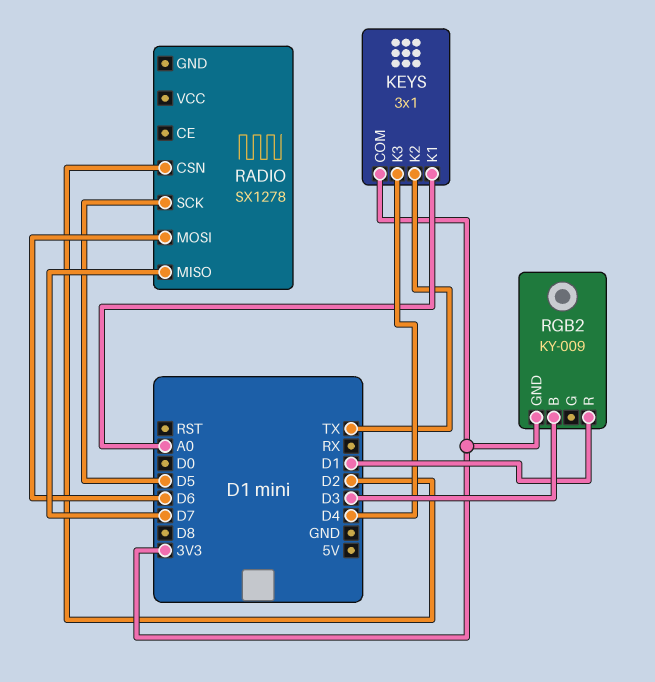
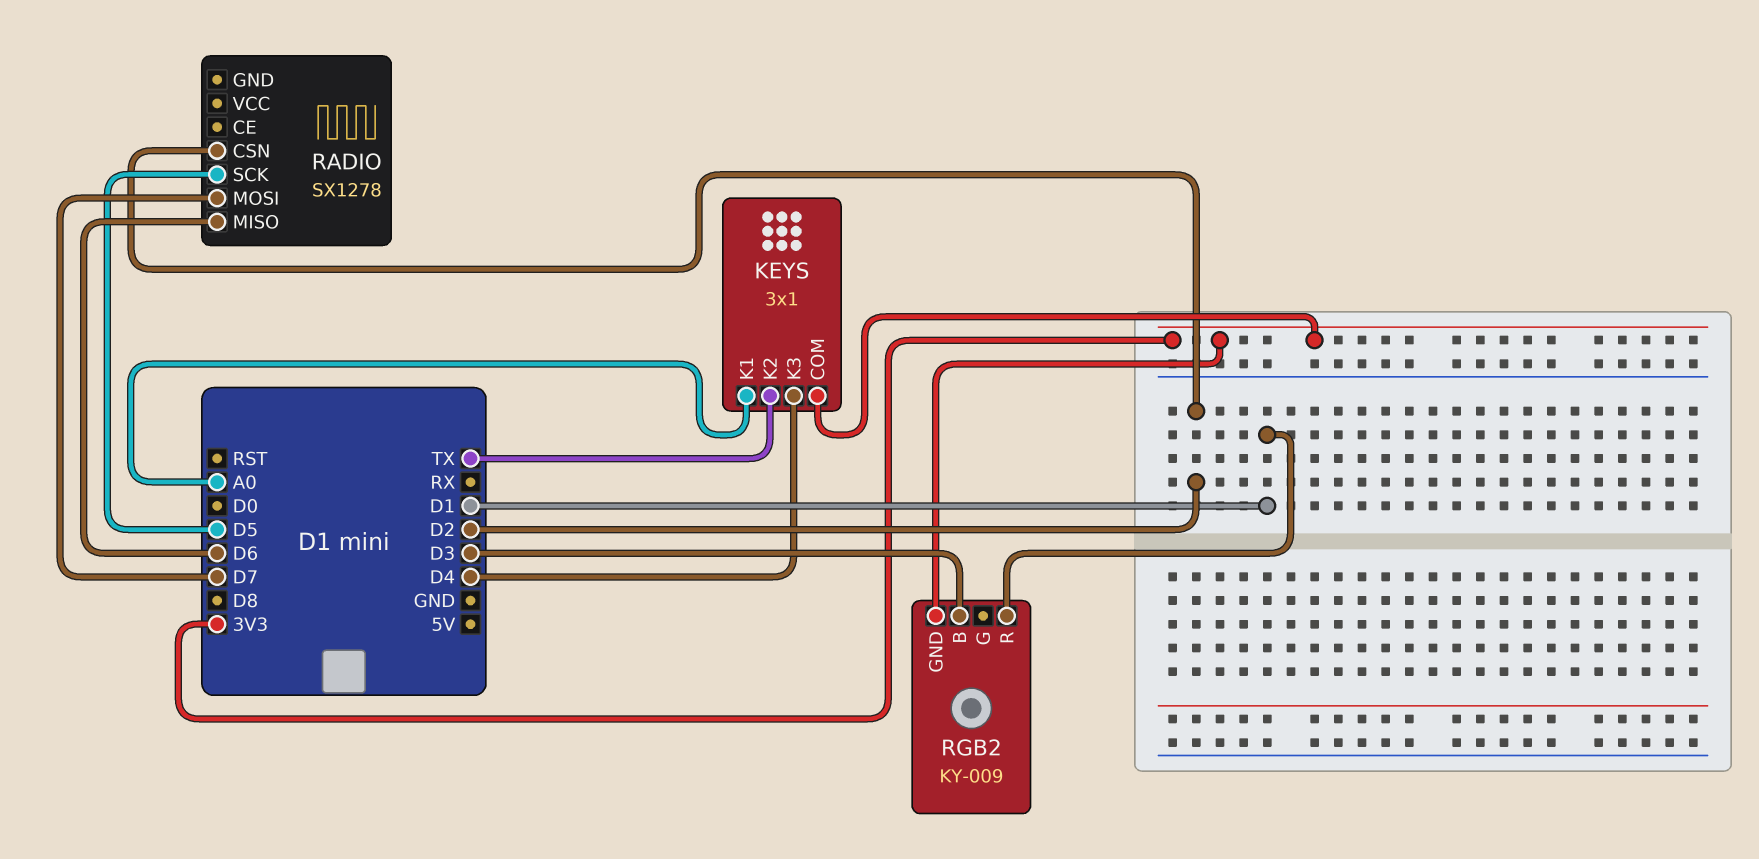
RADIO pin MISO: D7 -> D6
RADIO pin MOSI: D6 -> D7

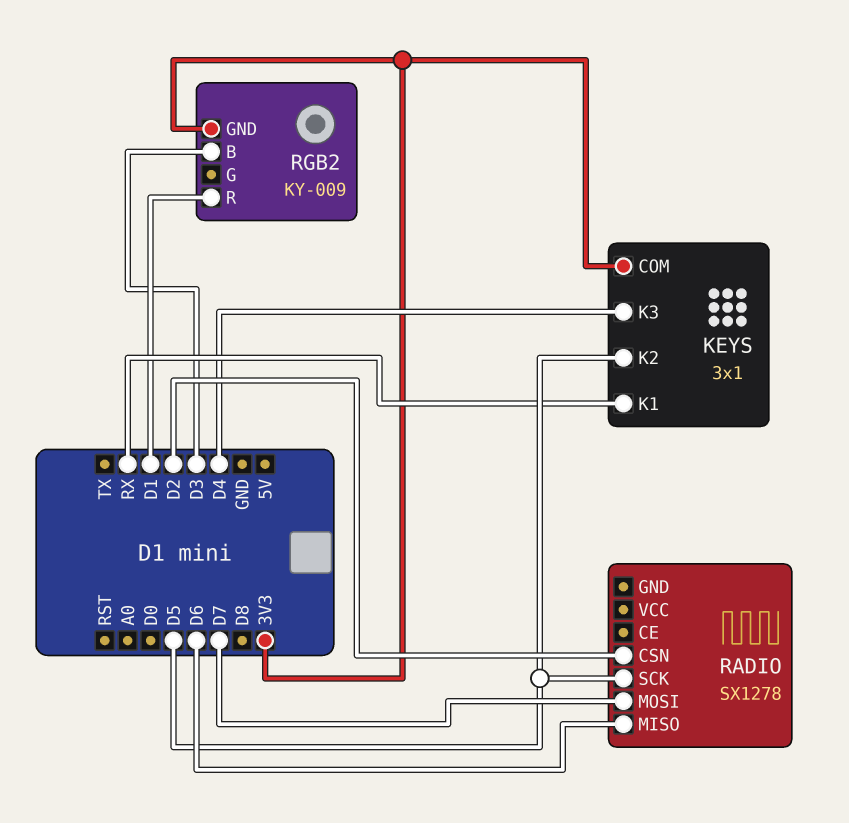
KEYS pin K1: A0 -> RX
KEYS pin K2: TX -> D5

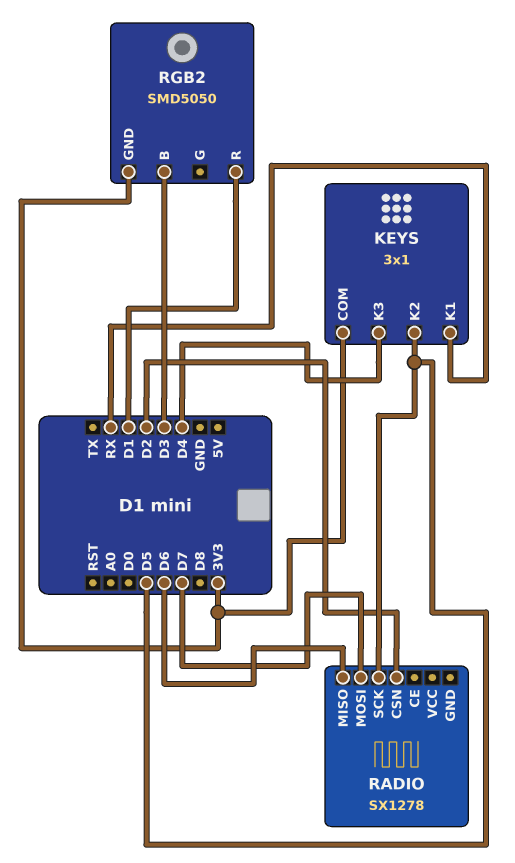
RGB2: KY-009 -> SMD5050

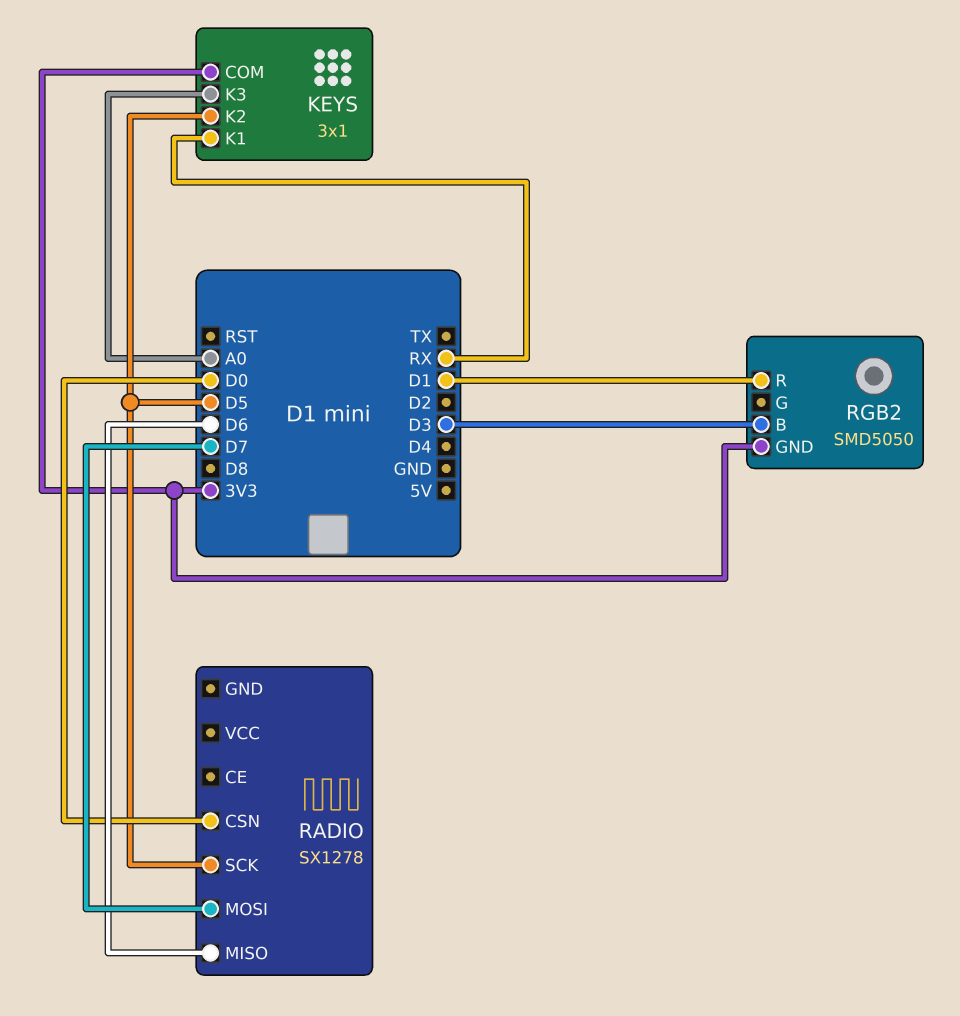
KEYS pin K3: D4 -> A0
RADIO pin CSN: D2 -> D0

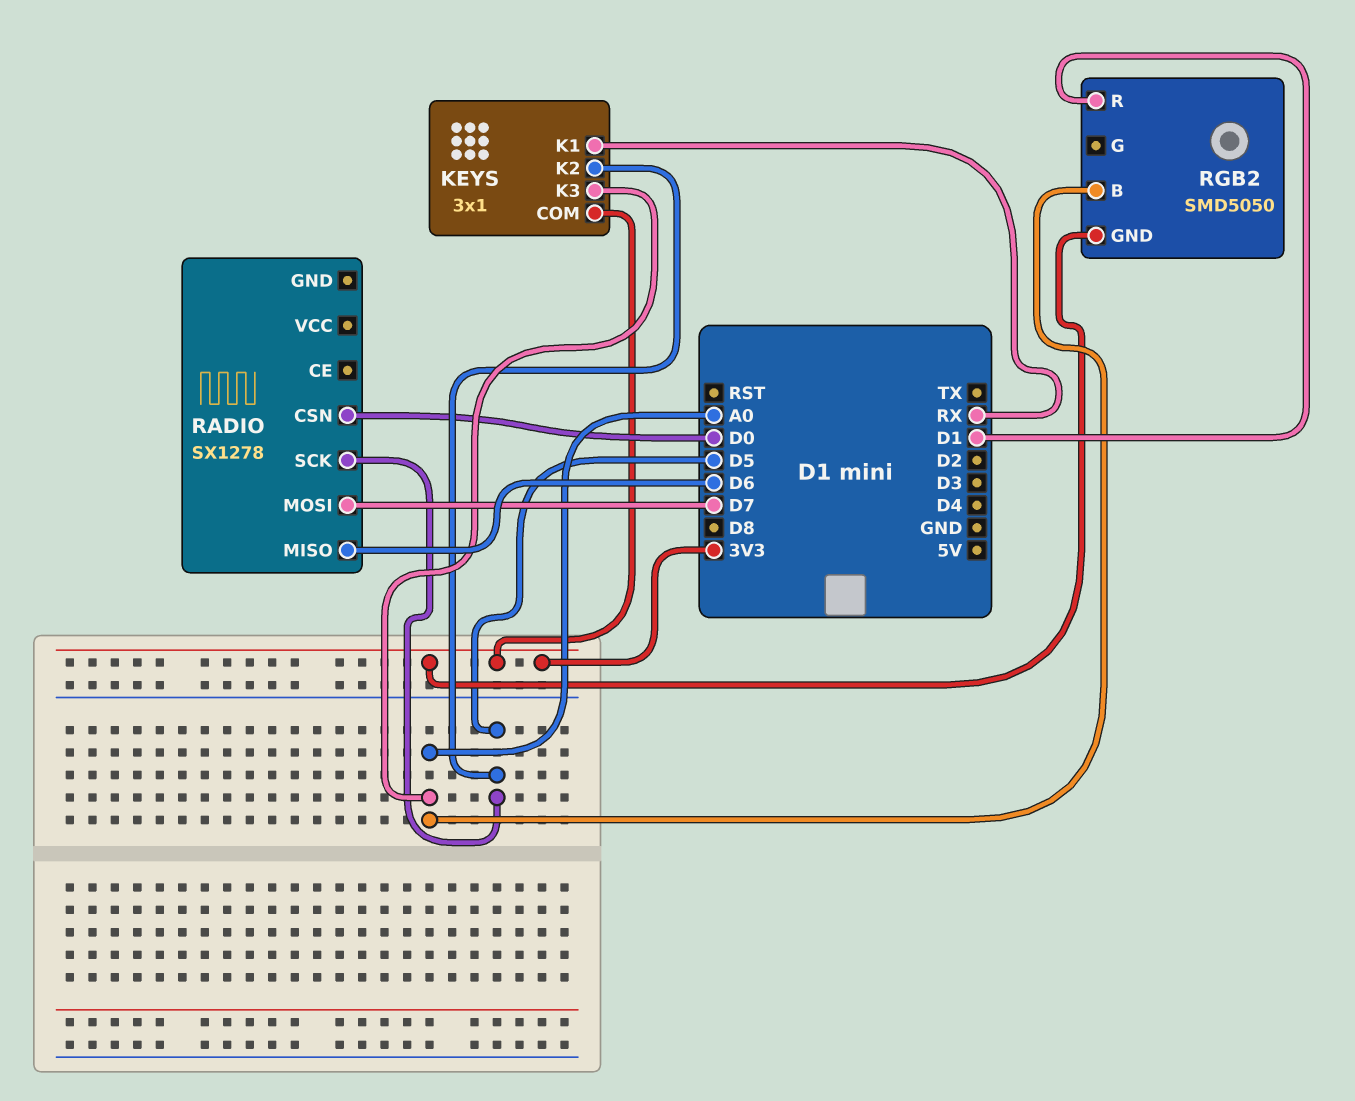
RGB2 pin B: D3 -> A0

